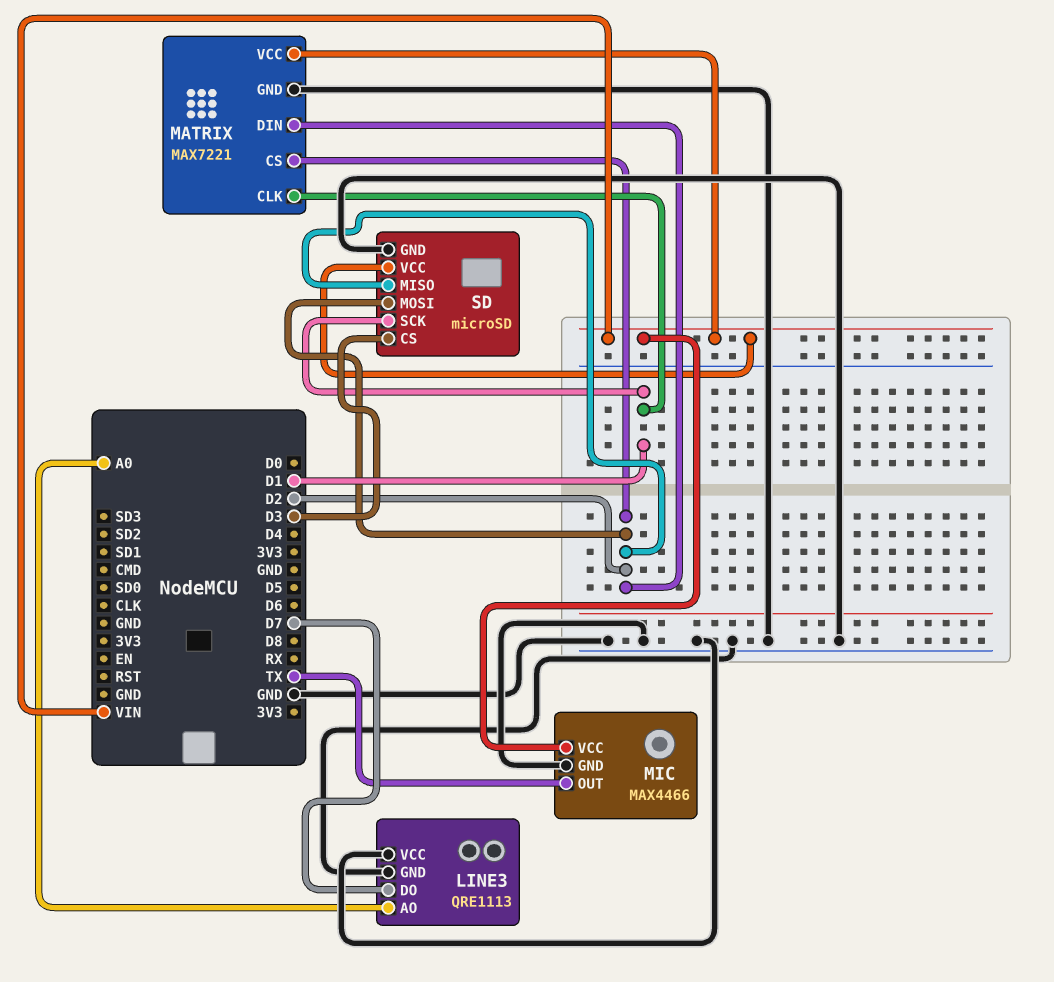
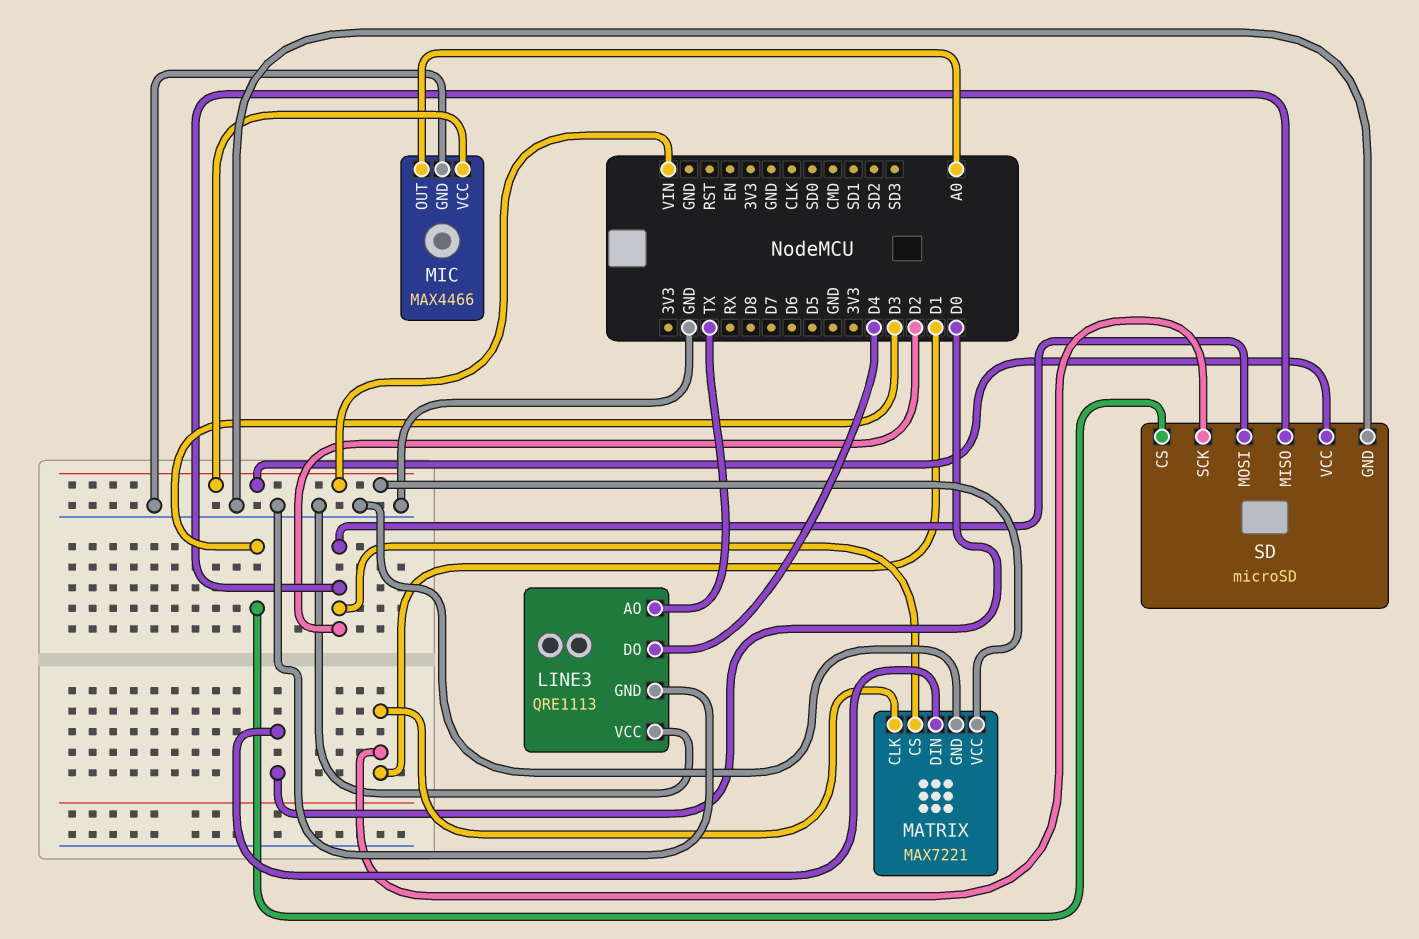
LINE3 pin AO: A0 -> TX
LINE3 pin DO: D7 -> D4
MATRIX pin DIN: D2 -> D0
MIC pin OUT: TX -> A0

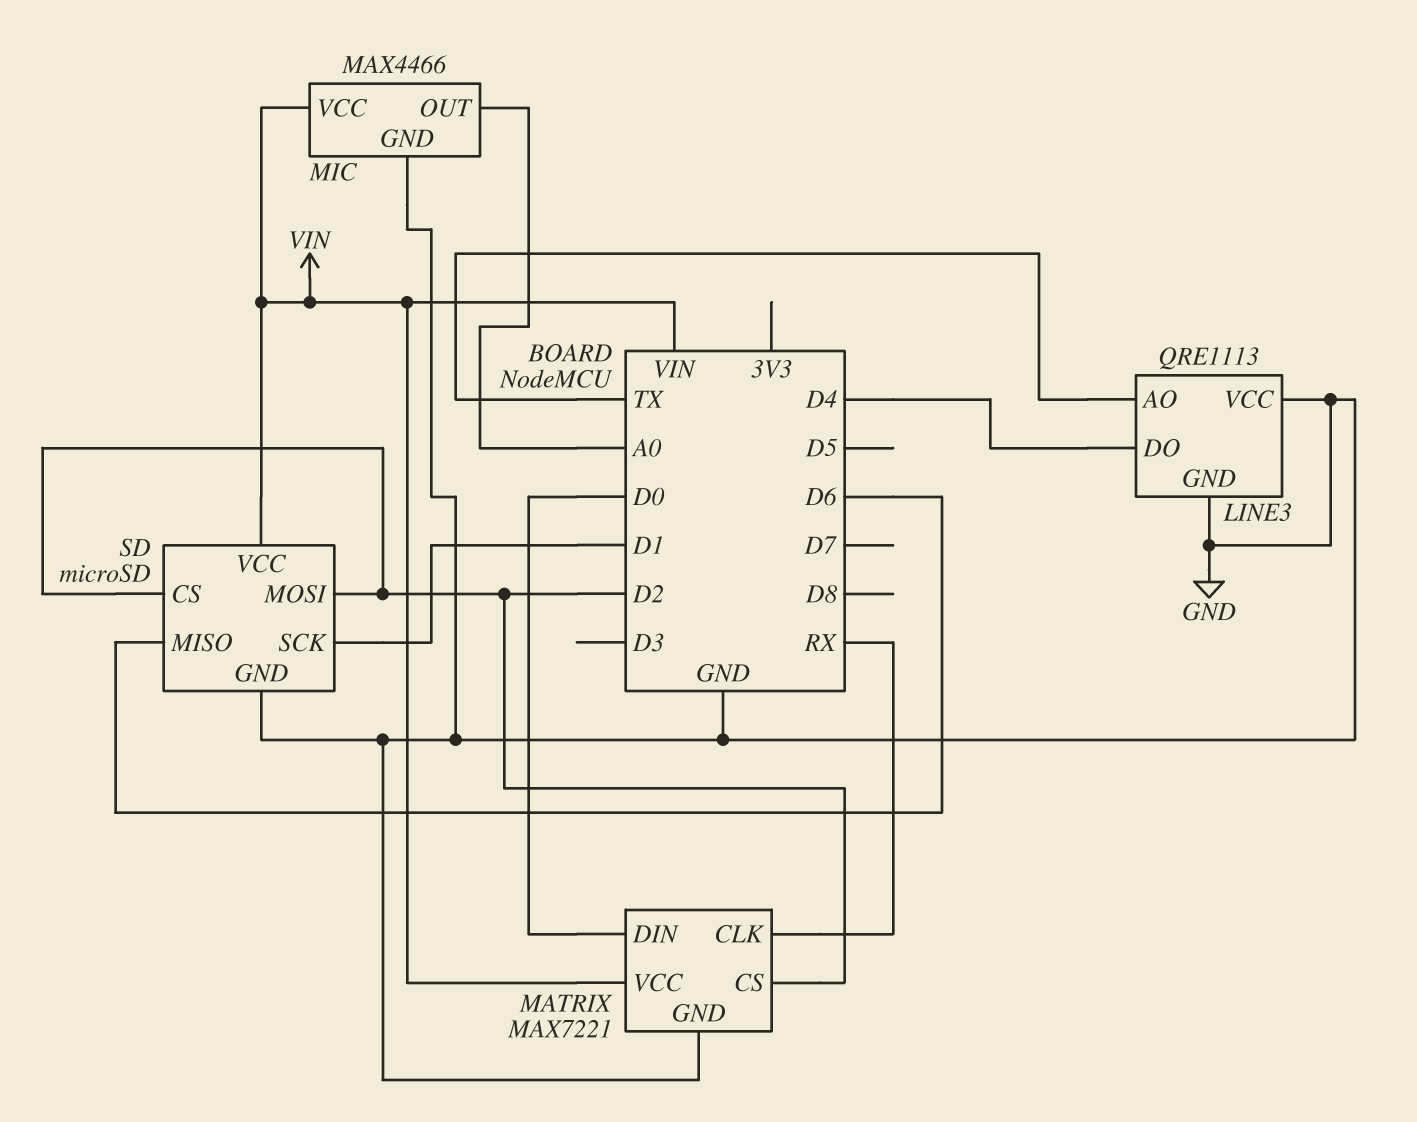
MATRIX pin CLK: D1 -> RX
SD pin CS: D3 -> D2
SD pin MISO: D2 -> D6

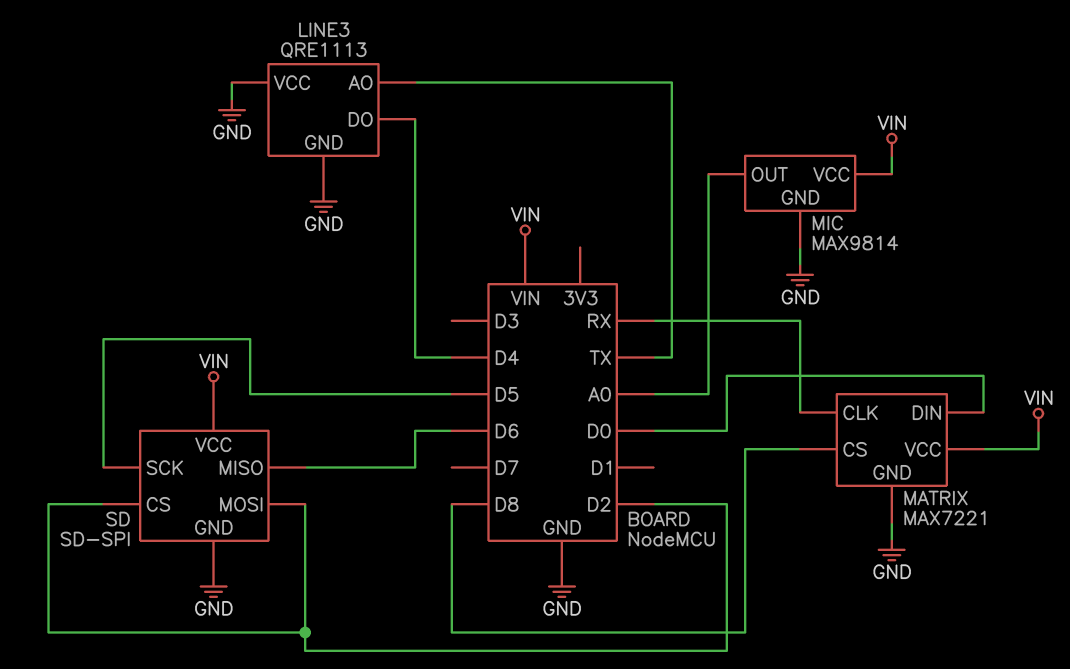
MATRIX pin CS: D2 -> D8
MIC: MAX4466 -> MAX9814
SD: microSD -> SD-SPI
SD pin SCK: D1 -> D5

